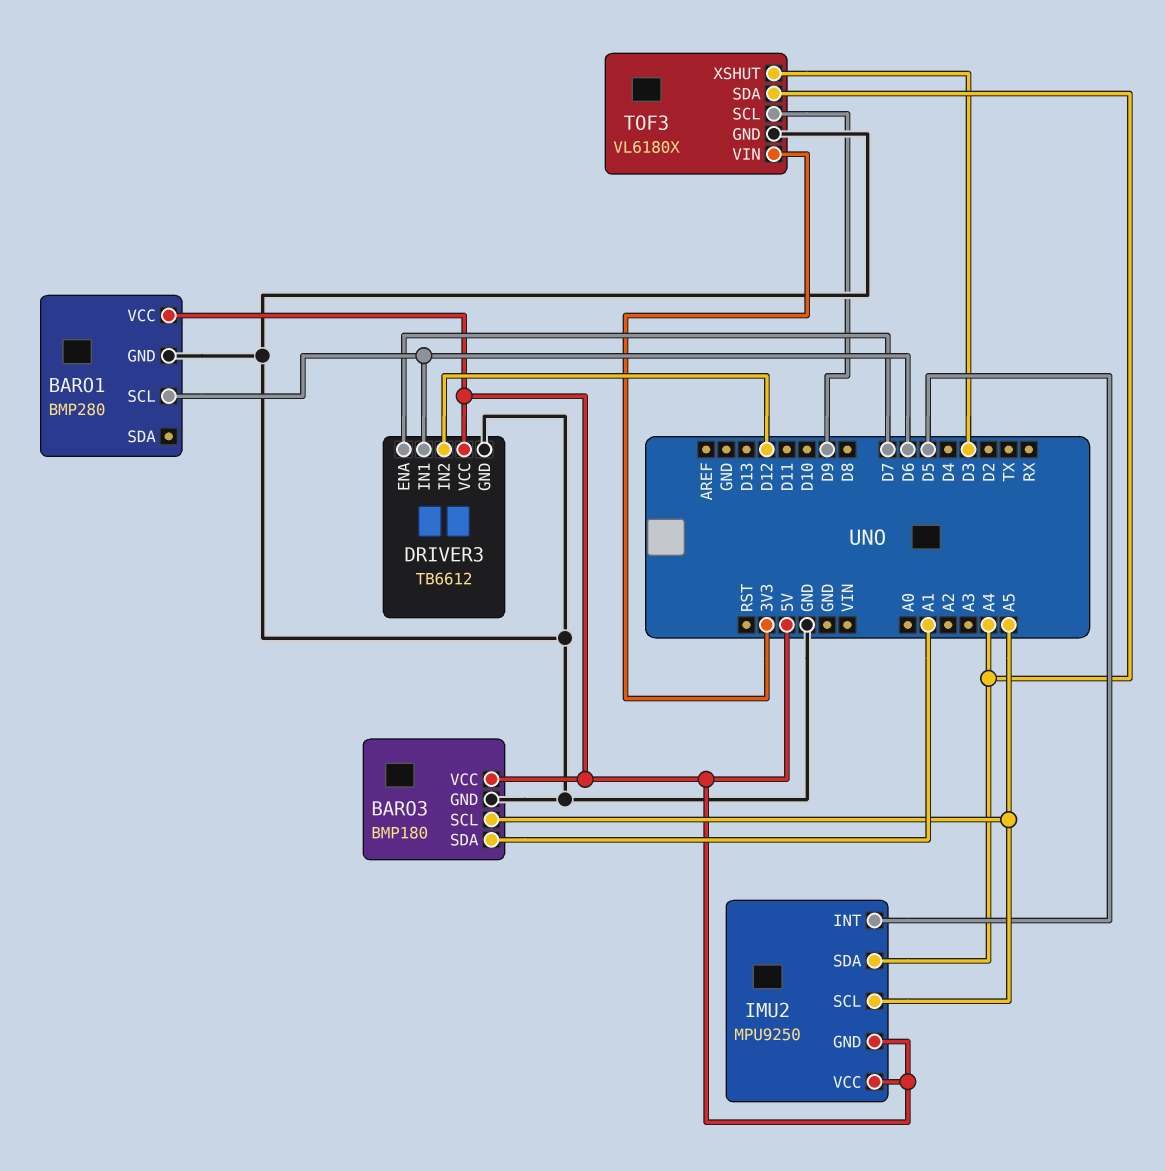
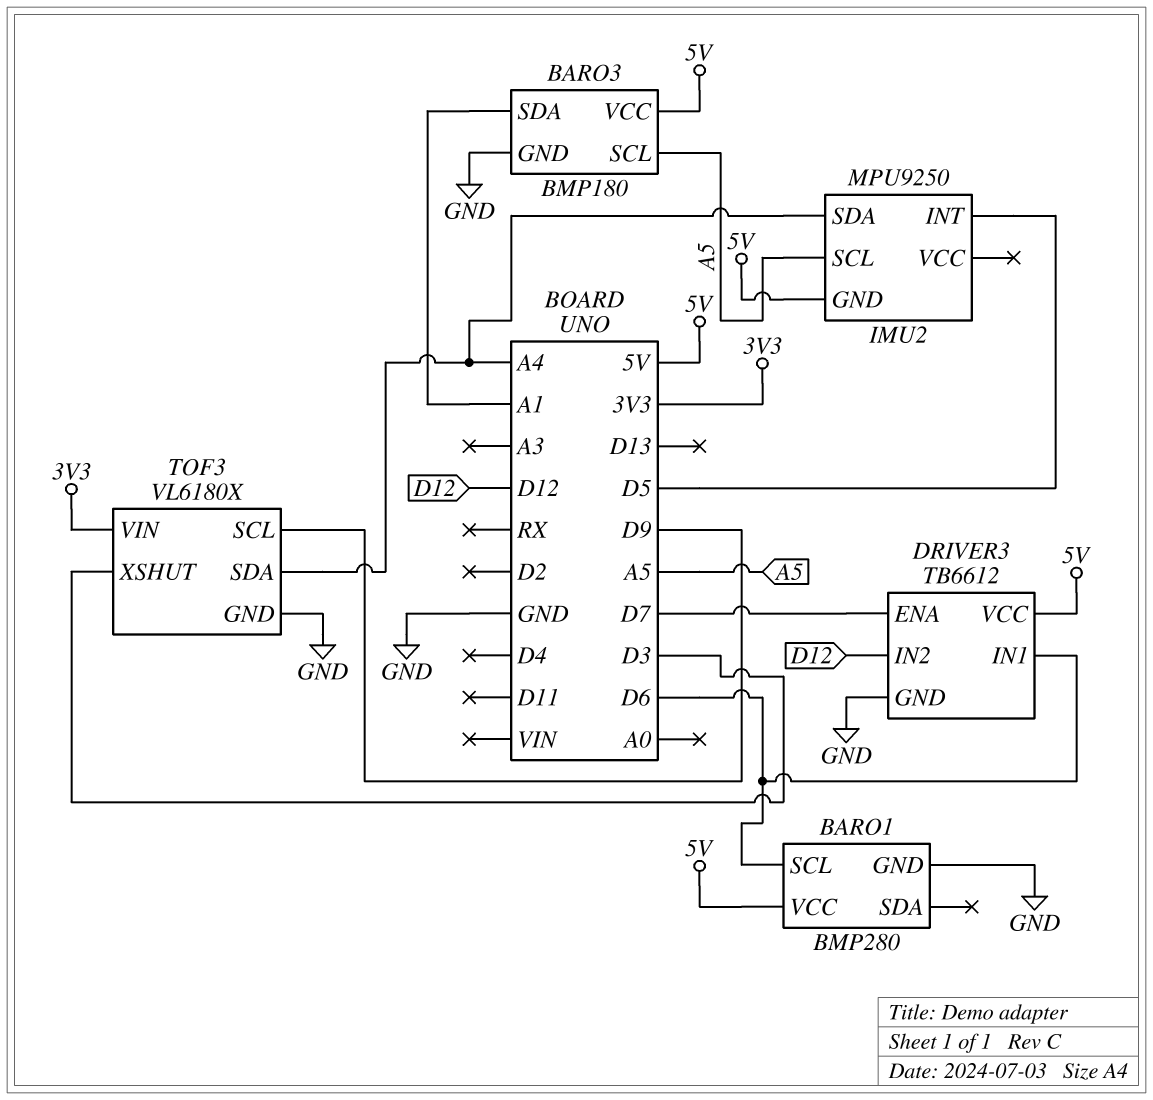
IMU2 pin VCC: 5V -> none

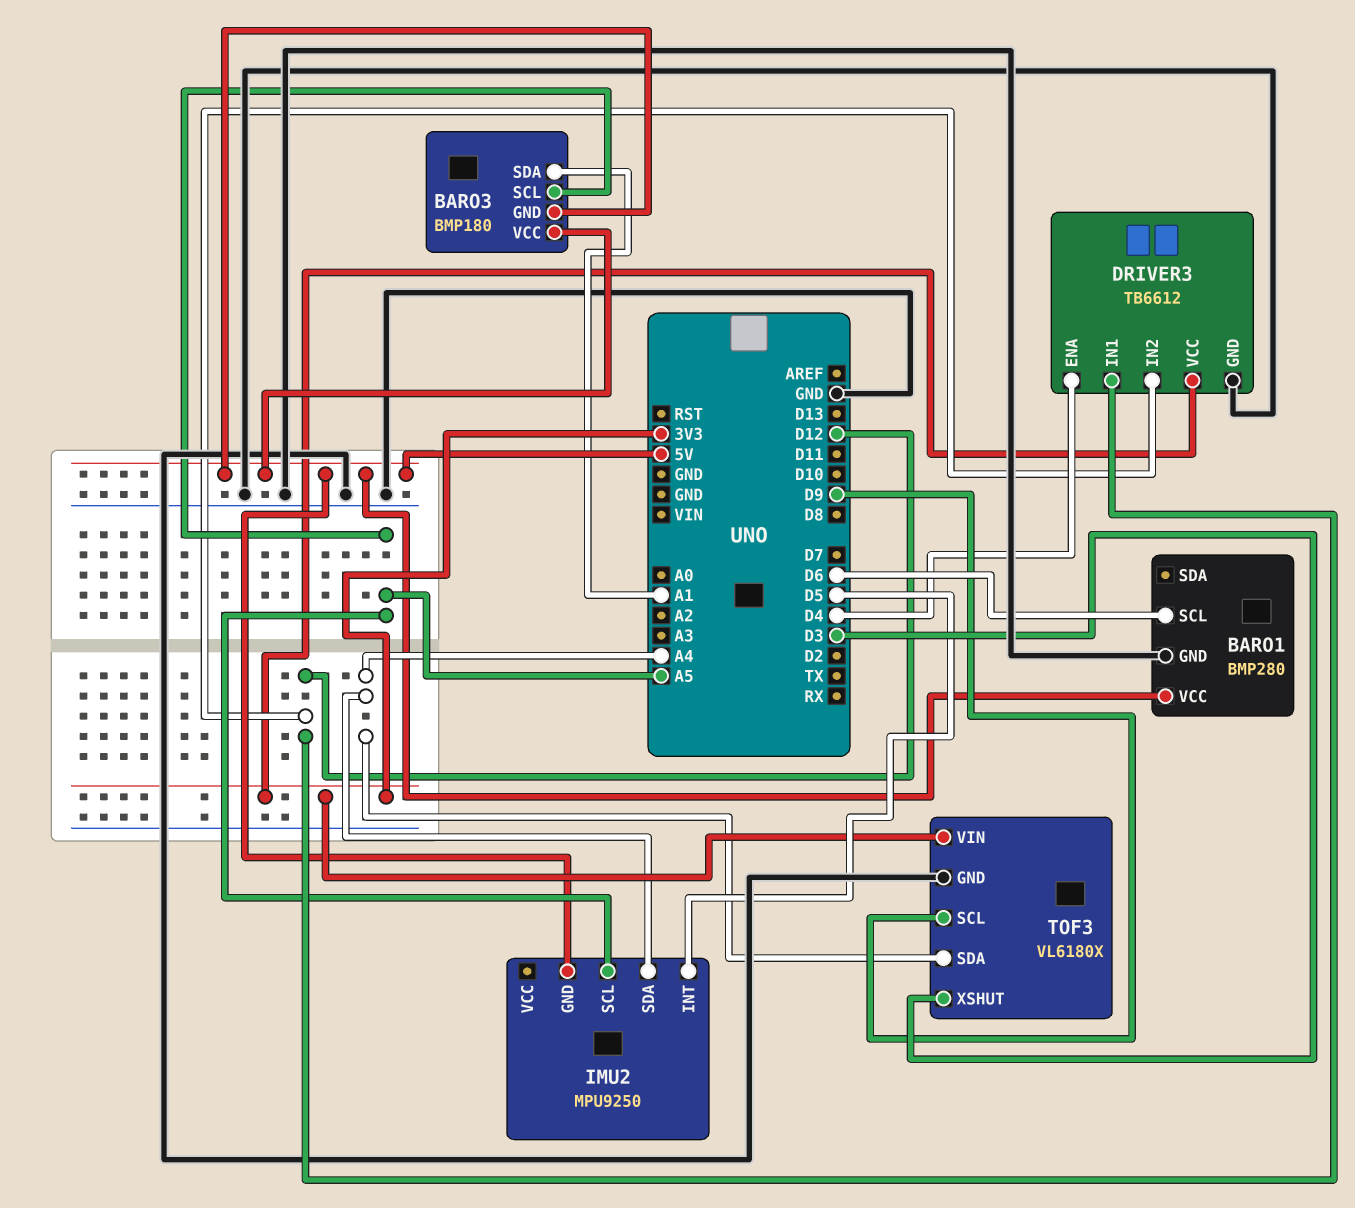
BARO3 pin GND: GND -> 5V
DRIVER3 pin ENA: D7 -> D4
DRIVER3 pin IN1: D6 -> D12
DRIVER3 pin VCC: 5V -> 3V3

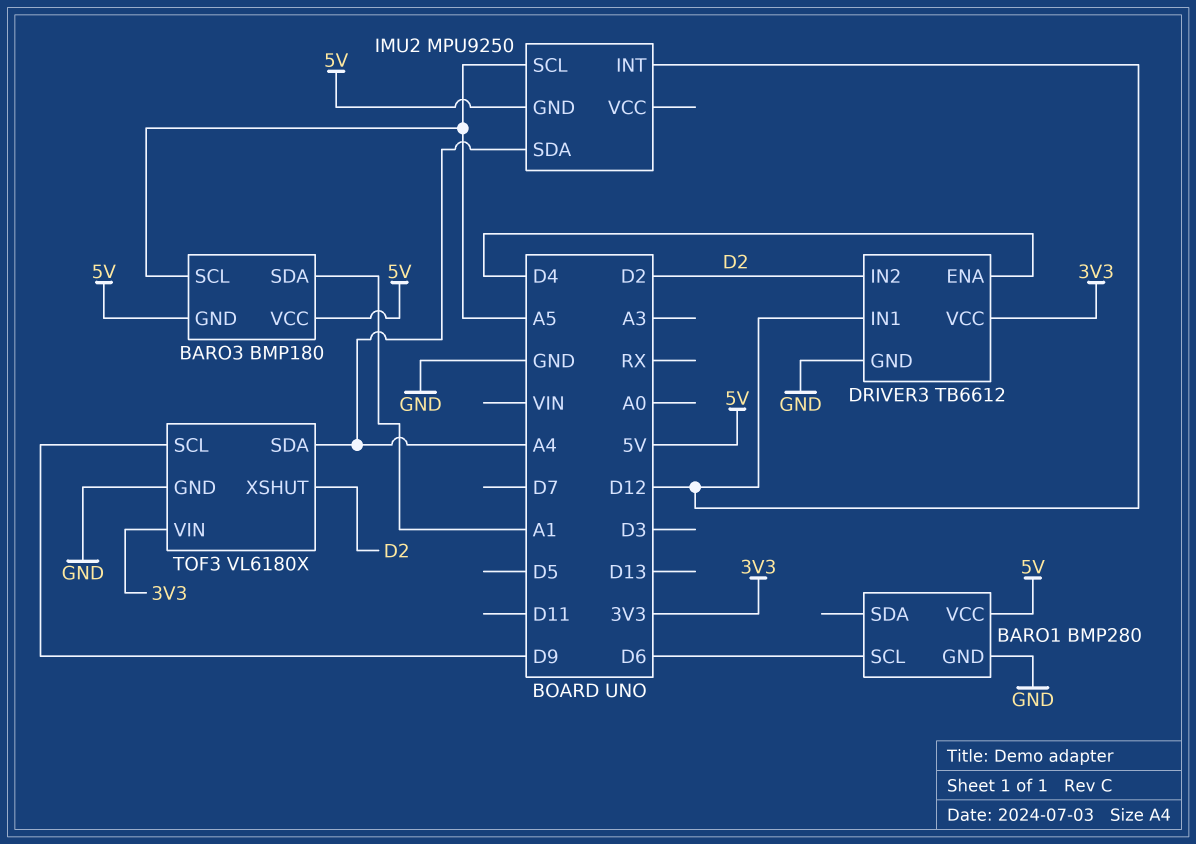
DRIVER3 pin IN2: D12 -> D2
IMU2 pin INT: D5 -> D12
TOF3 pin XSHUT: D3 -> D2

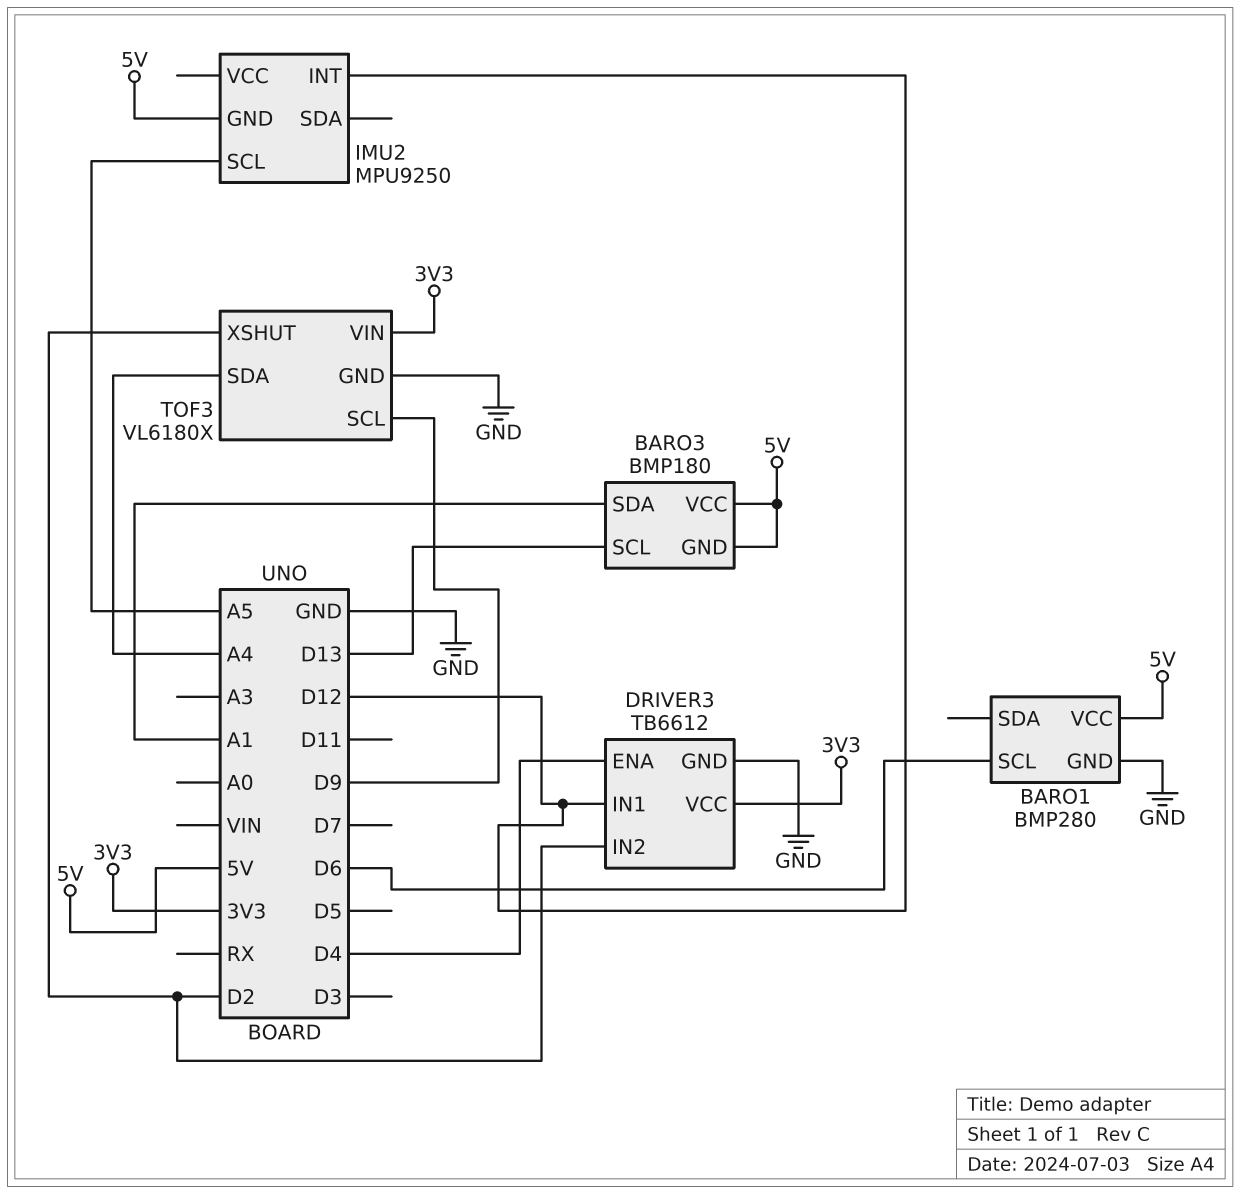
BARO3 pin SCL: A5 -> D13
IMU2 pin SDA: A4 -> none

